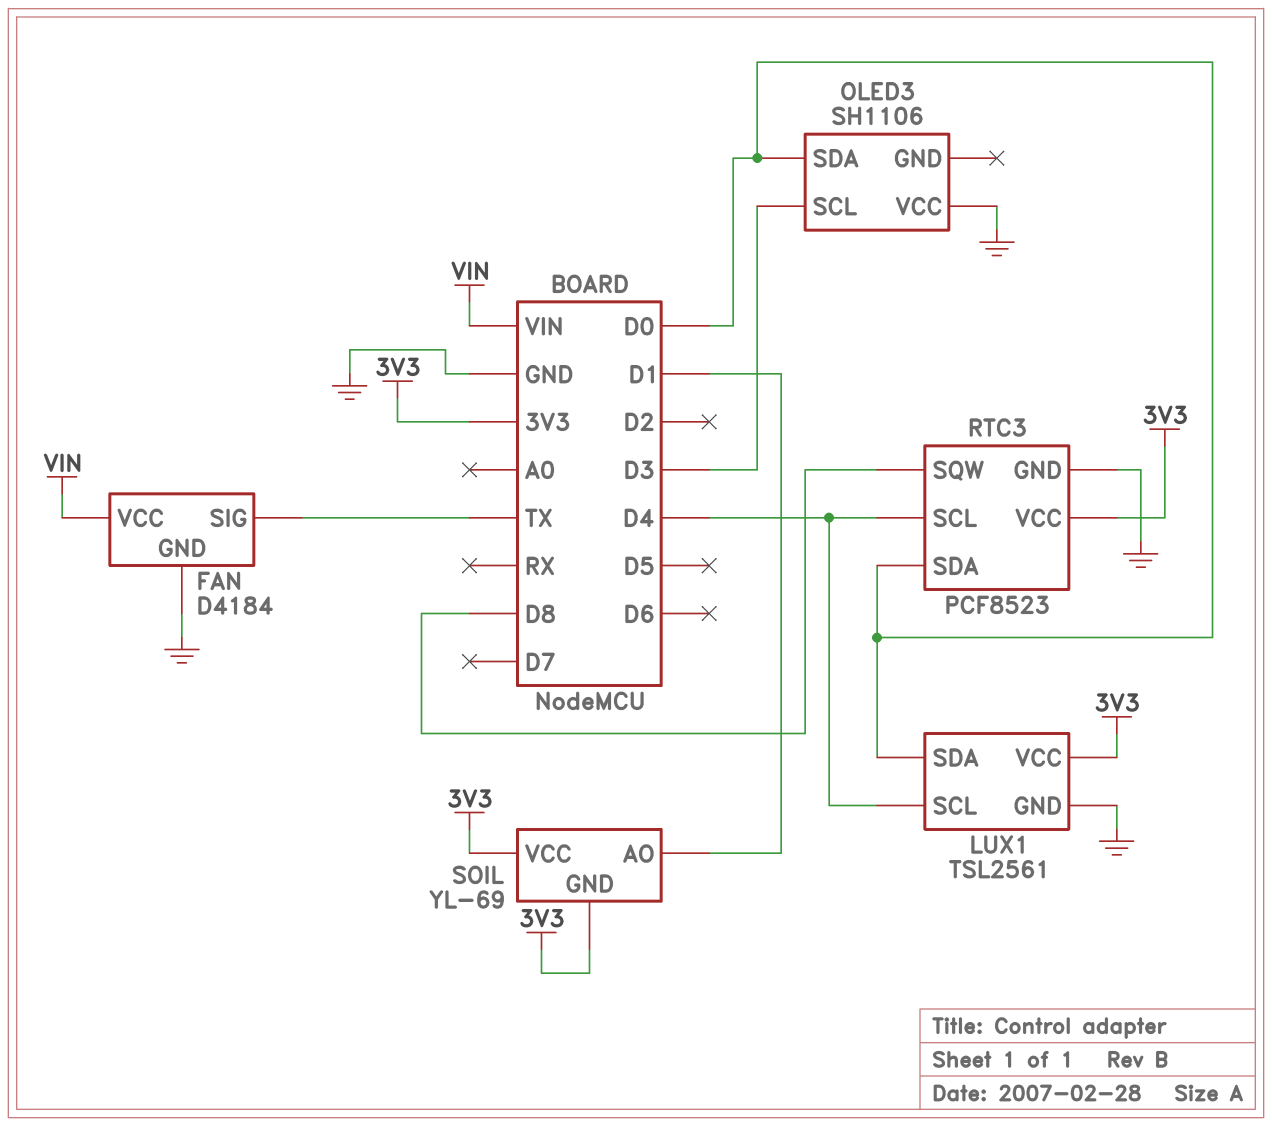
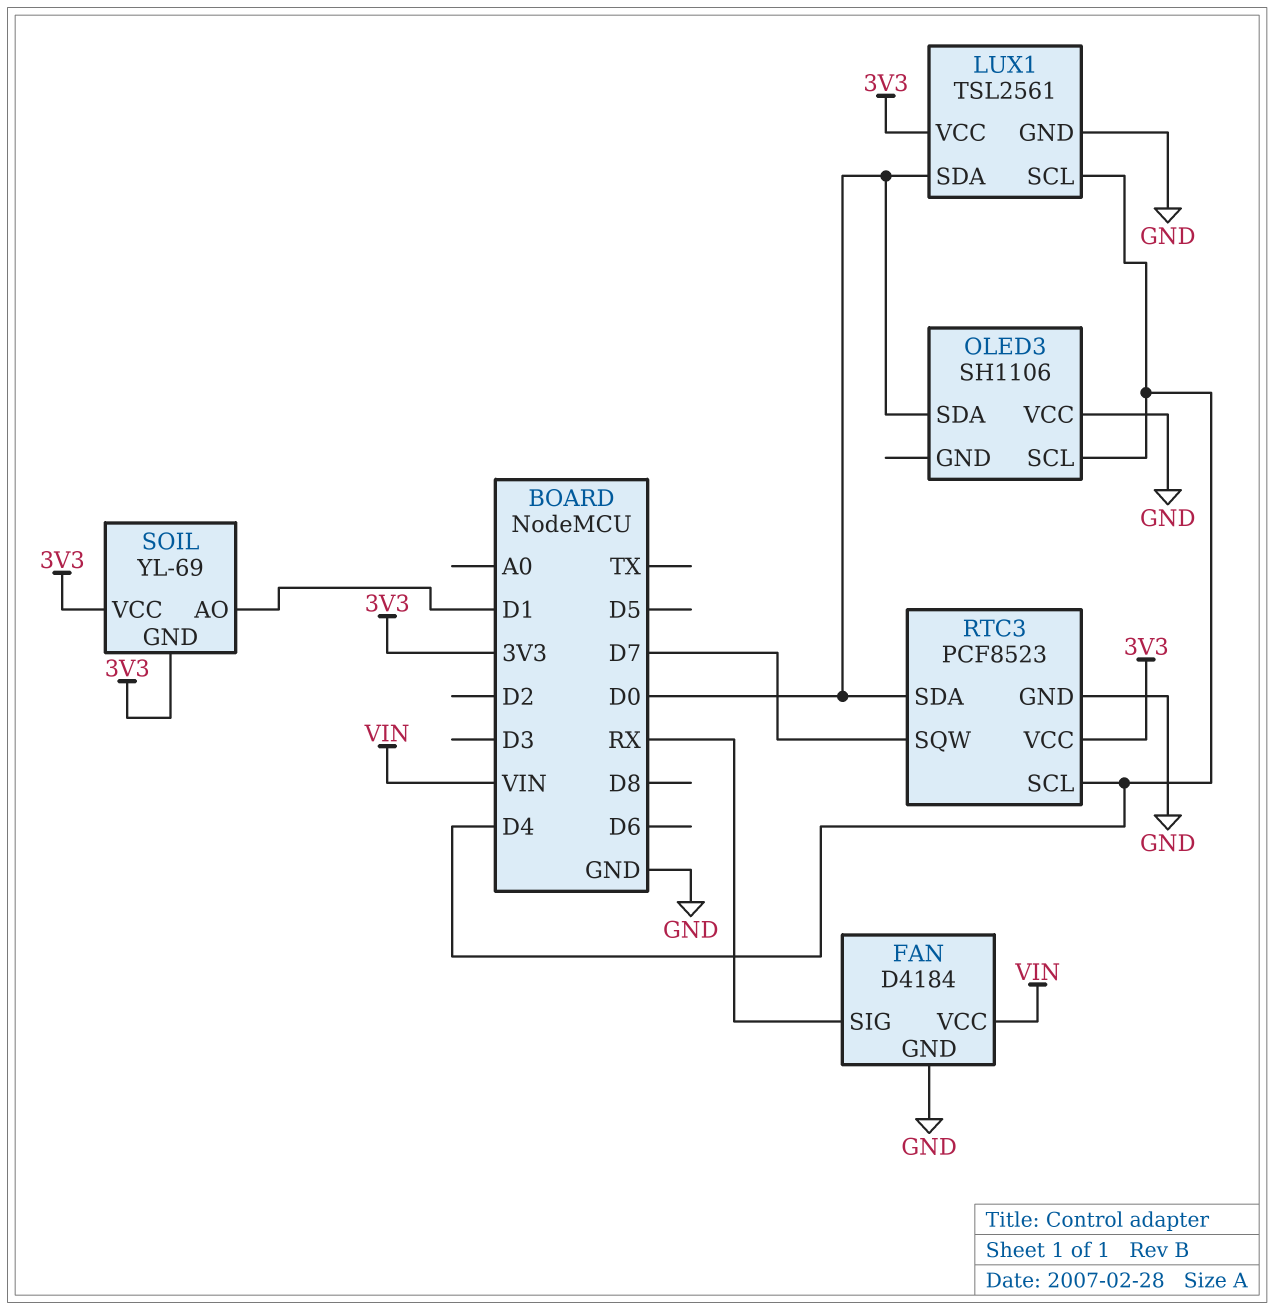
FAN pin SIG: TX -> RX
OLED3 pin SCL: D3 -> D4
RTC3 pin SQW: D8 -> D7

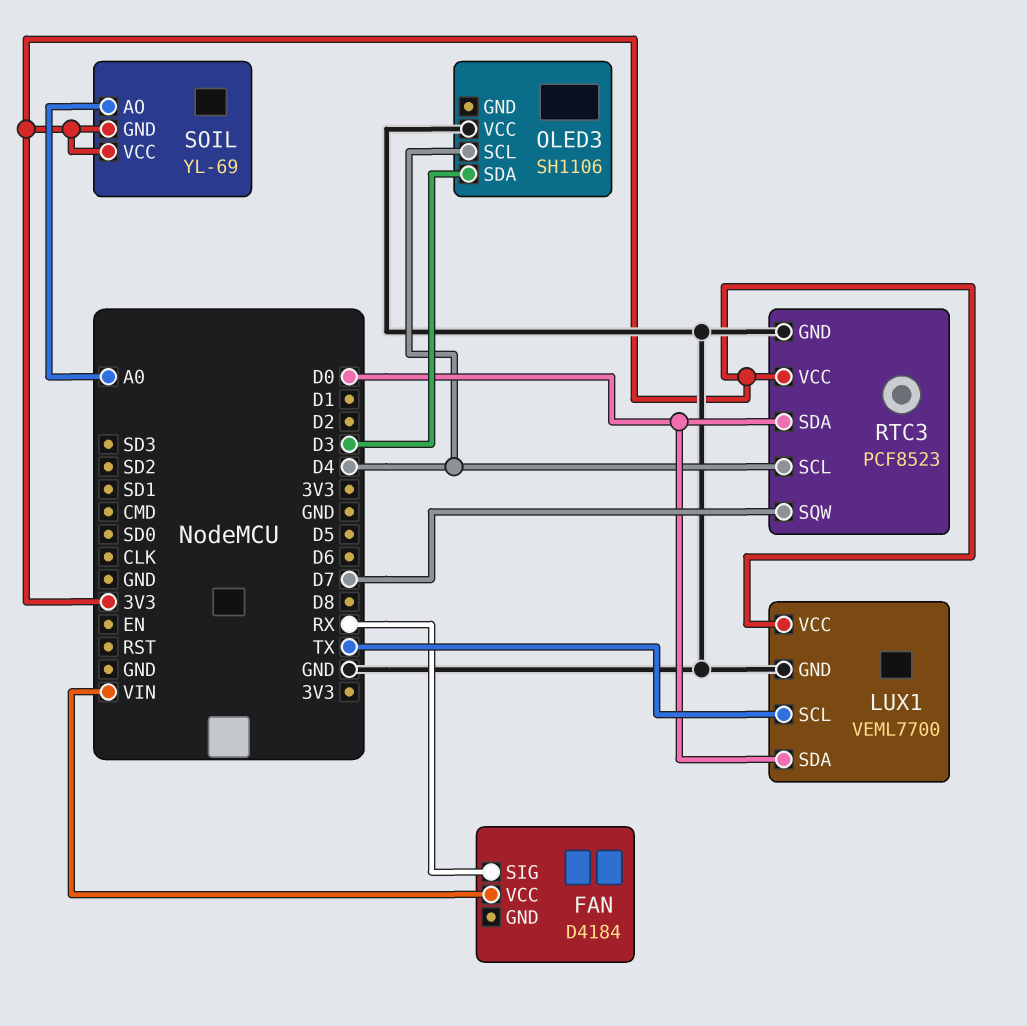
FAN pin GND: GND -> none
LUX1: TSL2561 -> VEML7700
LUX1 pin SCL: D4 -> TX
OLED3 pin SDA: D0 -> D3
SOIL pin AO: D1 -> A0

